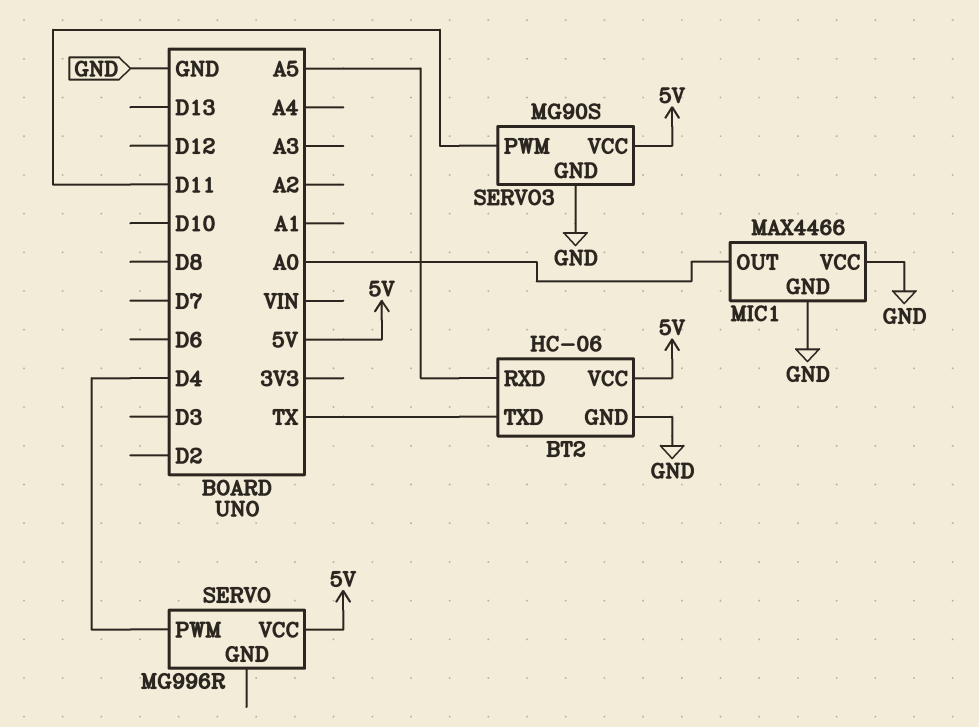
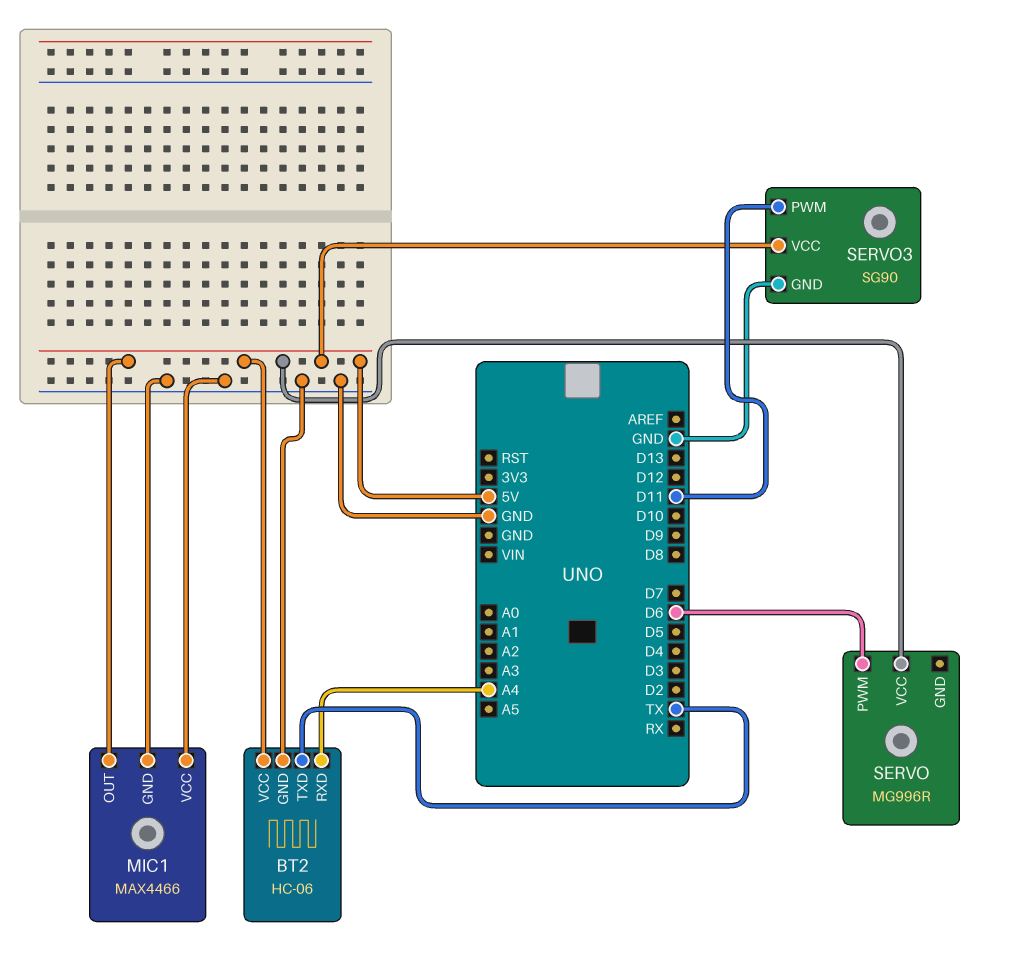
BT2 pin RXD: A5 -> A4
MIC1 pin OUT: A0 -> 5V
SERVO pin PWM: D4 -> D6
SERVO3: MG90S -> SG90

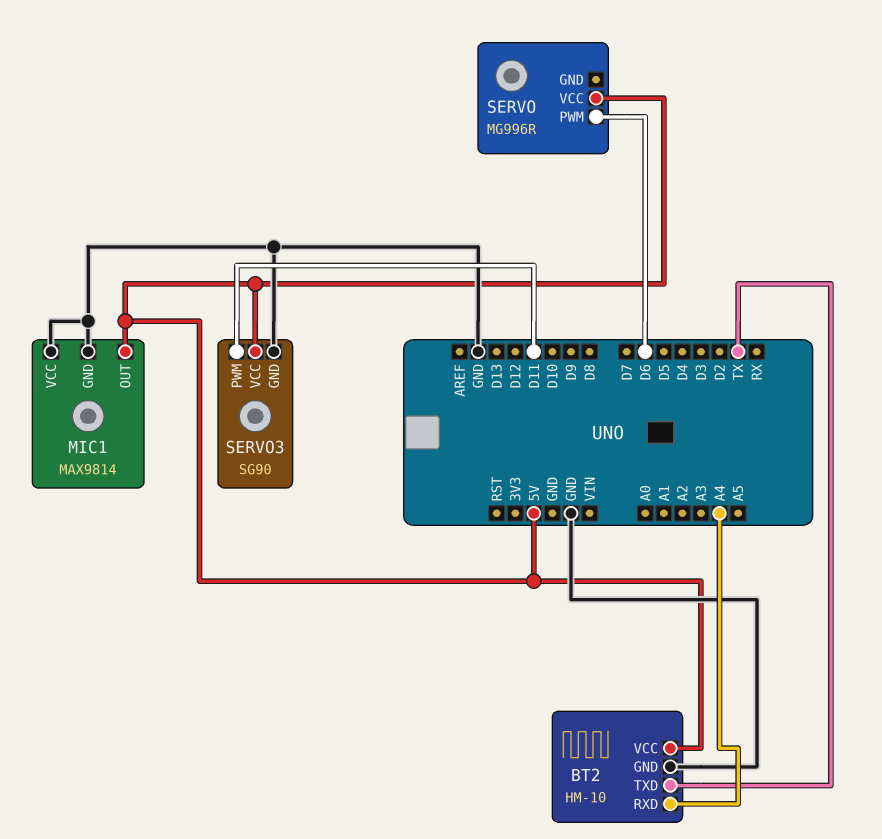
BT2: HC-06 -> HM-10
MIC1: MAX4466 -> MAX9814

